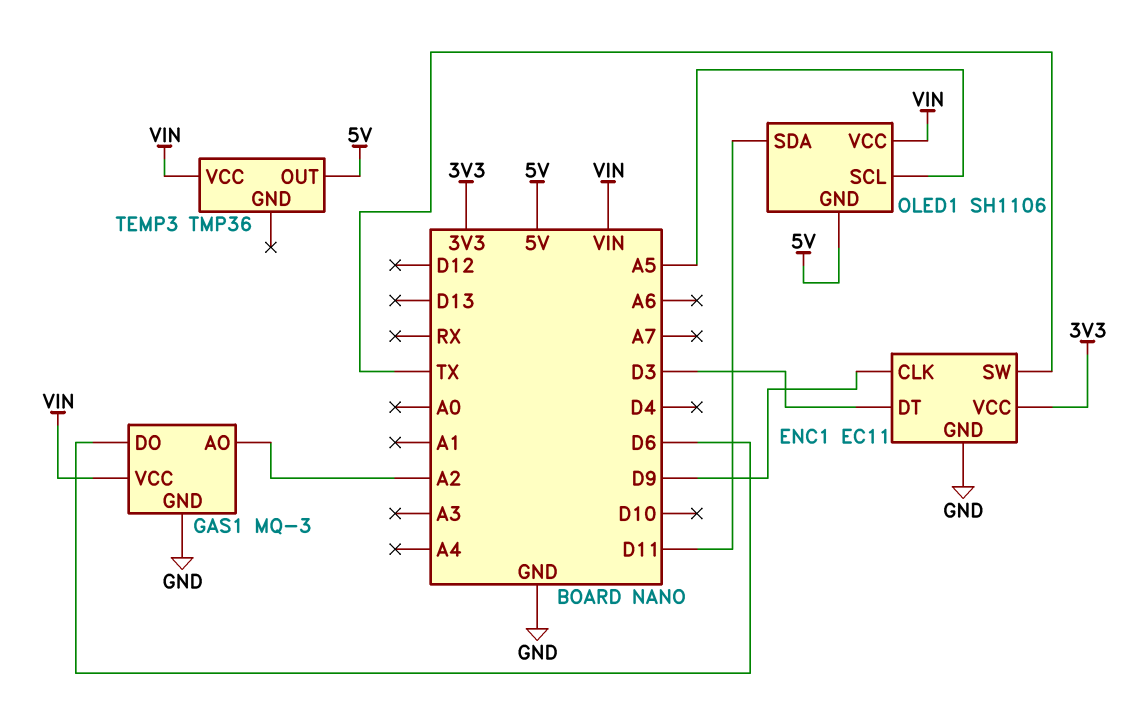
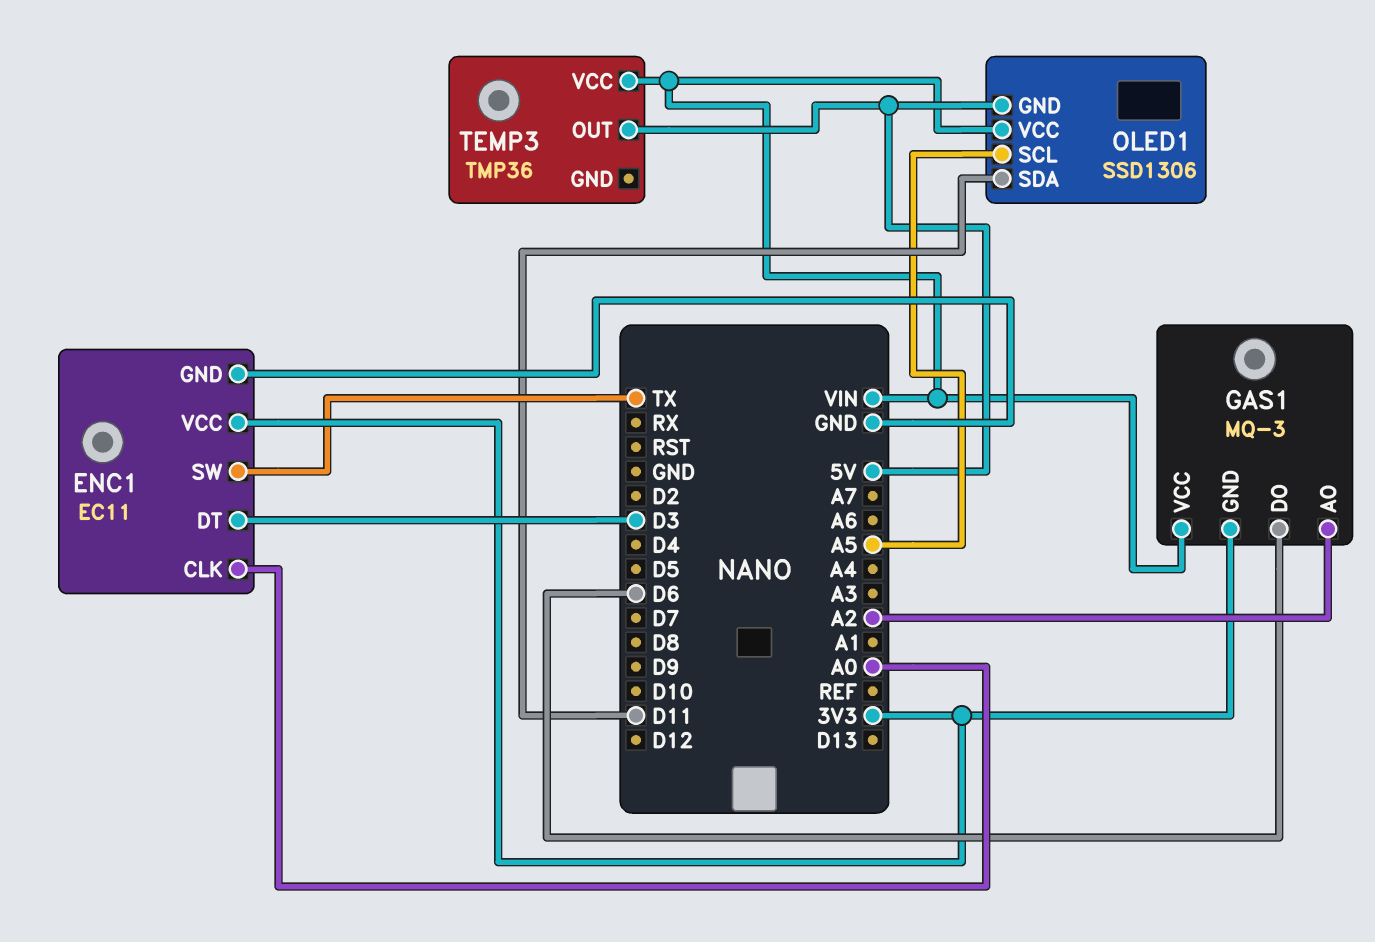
ENC1 pin CLK: D9 -> A0
GAS1 pin GND: GND -> 3V3
OLED1: SH1106 -> SSD1306

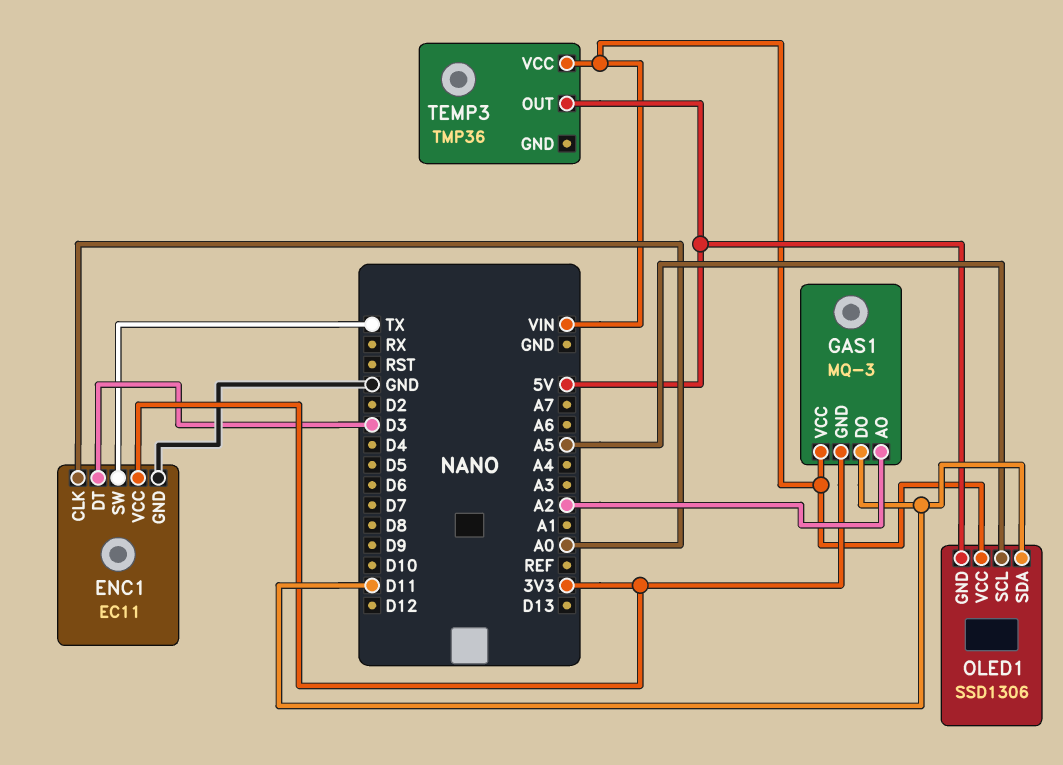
GAS1 pin DO: D6 -> D11

